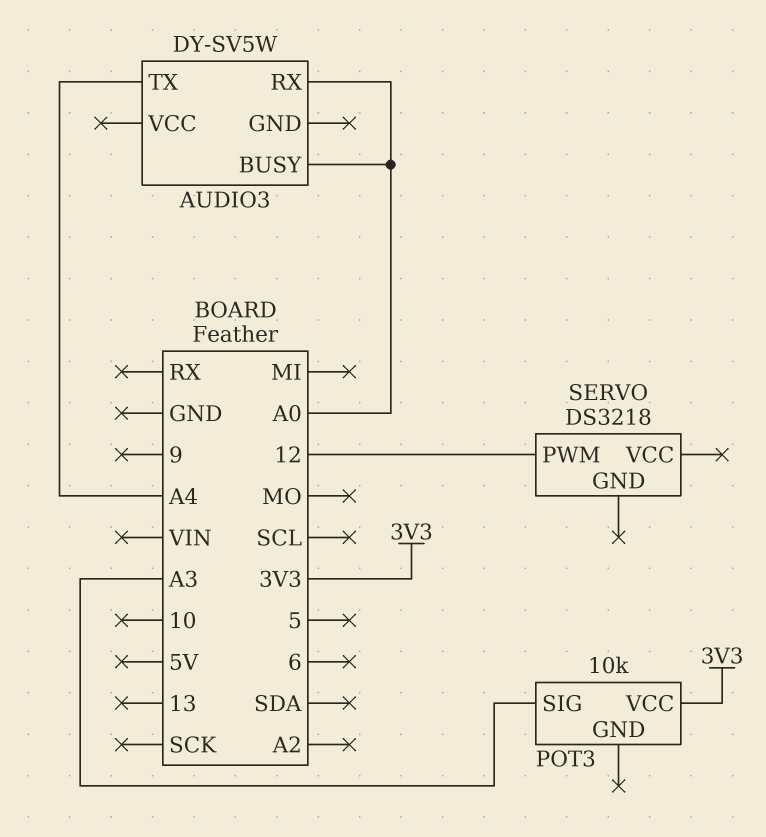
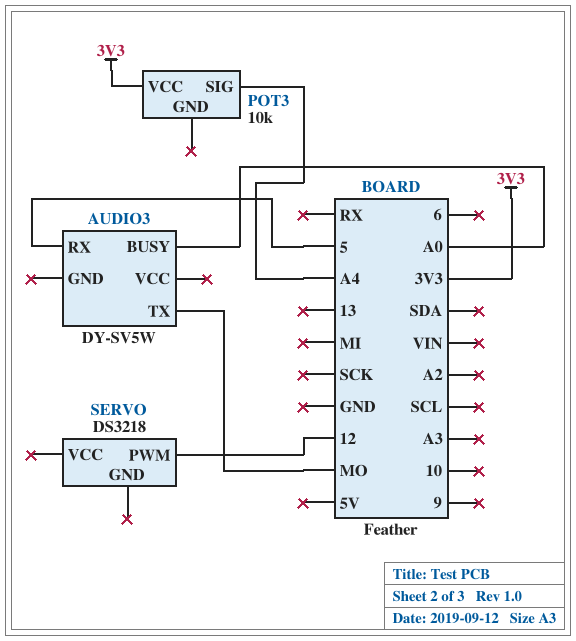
AUDIO3 pin RX: A0 -> 5
AUDIO3 pin TX: A4 -> MO
POT3 pin SIG: A3 -> A4

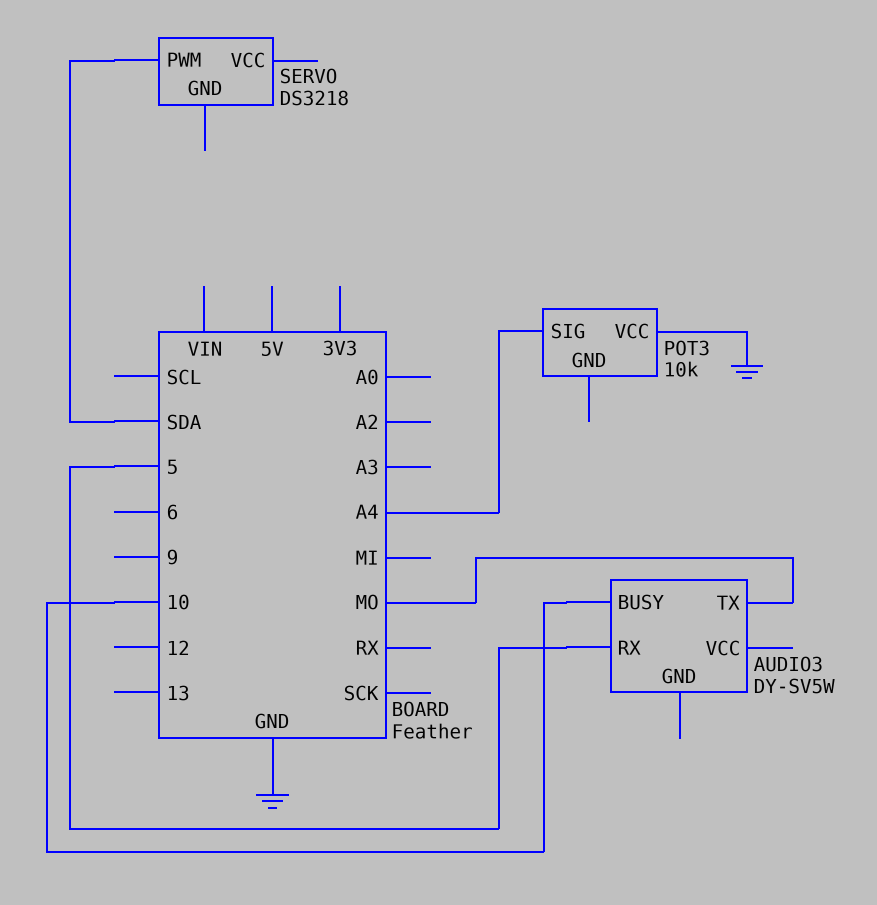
AUDIO3 pin BUSY: A0 -> 10
POT3 pin VCC: 3V3 -> GND
SERVO pin PWM: 12 -> SDA

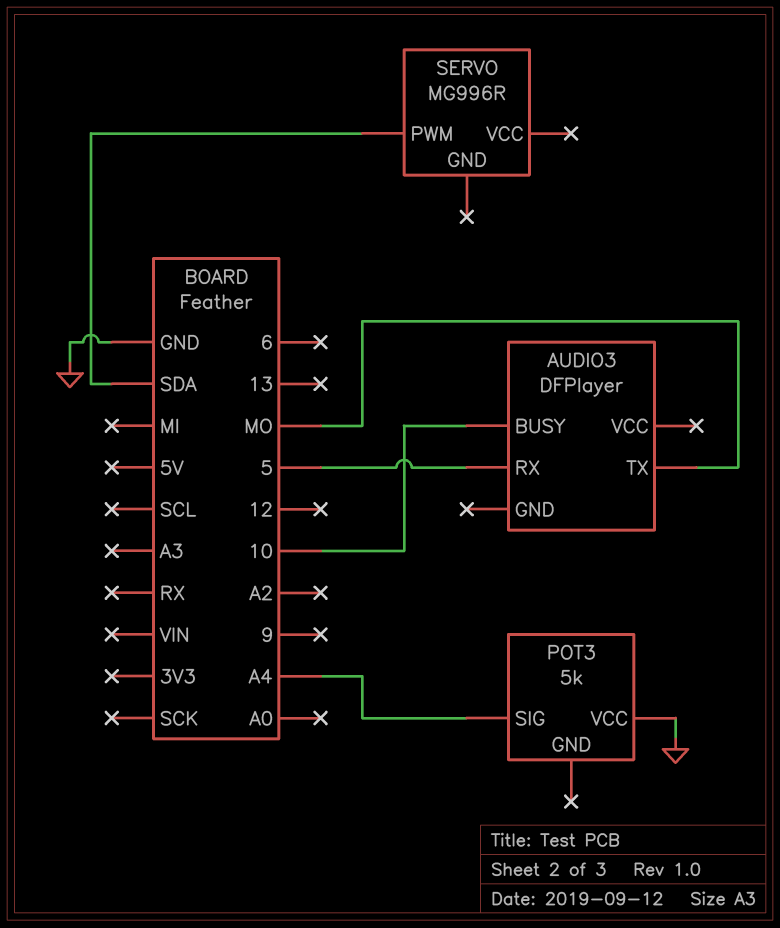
AUDIO3: DY-SV5W -> DFPlayer
POT3: 10k -> 5k
SERVO: DS3218 -> MG996R

